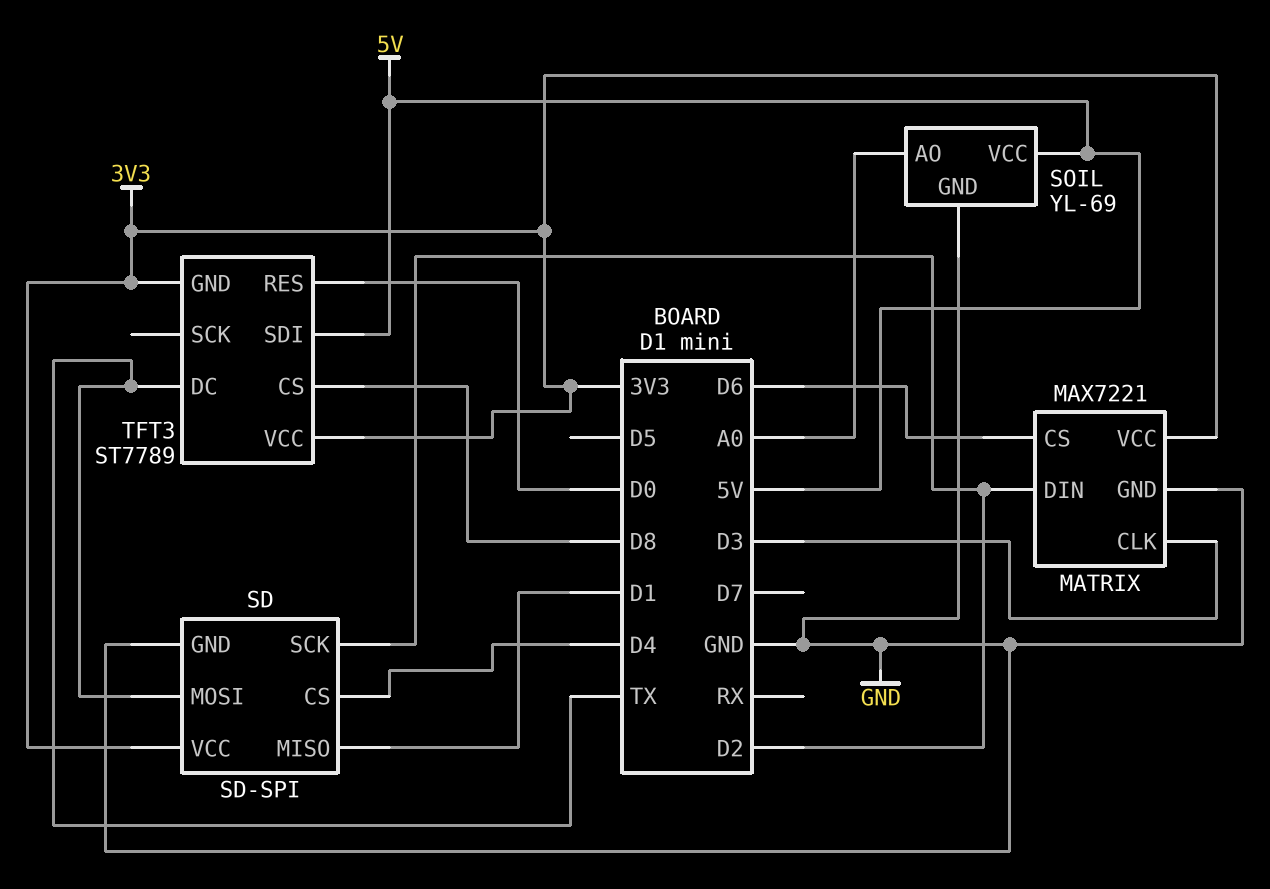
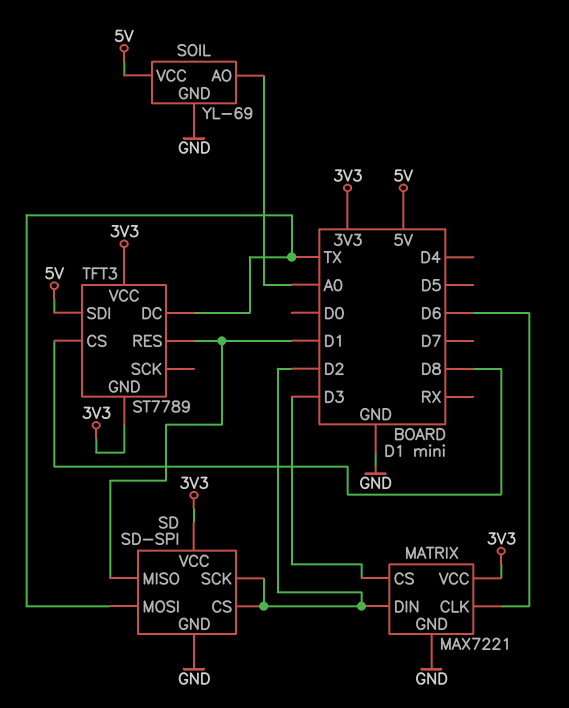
MATRIX pin CLK: D3 -> D6
MATRIX pin CS: D6 -> D3
SD pin CS: D4 -> D2
TFT3 pin RES: D0 -> D1

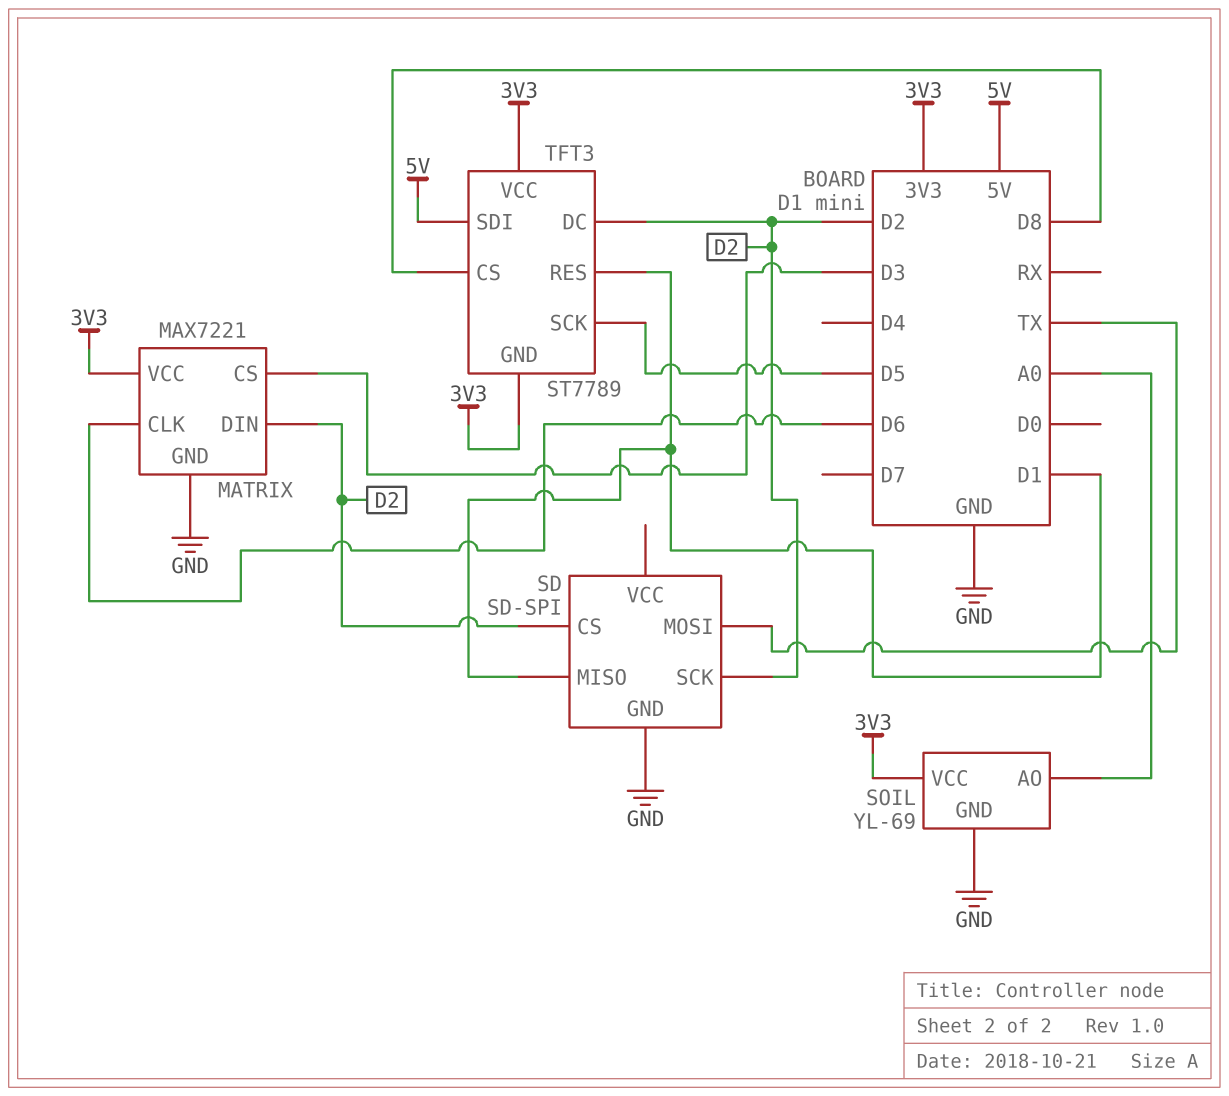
SD pin VCC: 3V3 -> none
SOIL pin VCC: 5V -> 3V3
TFT3 pin DC: TX -> D2
TFT3 pin SCK: none -> D5

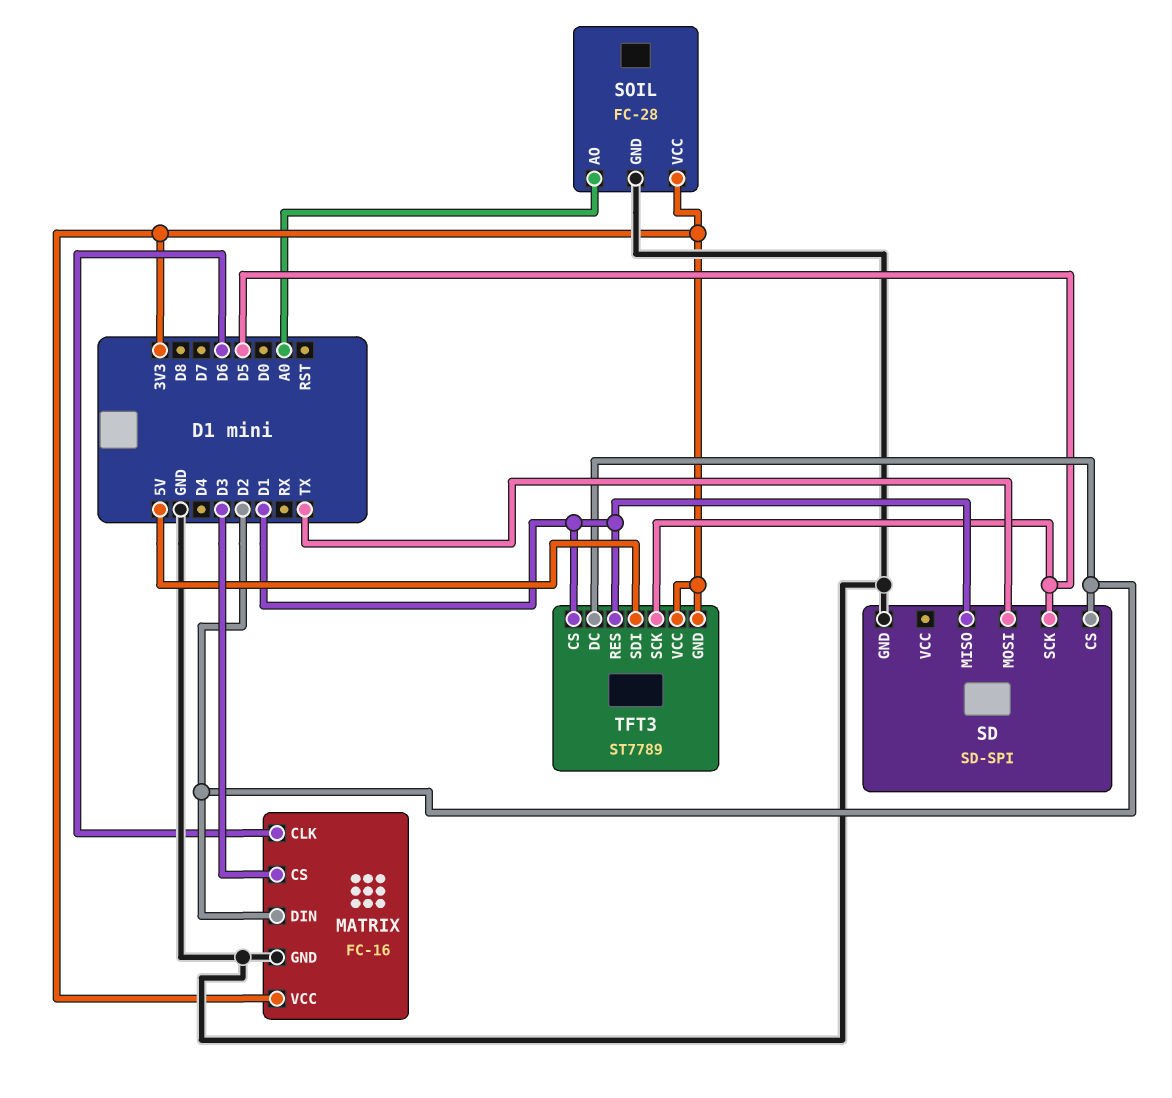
MATRIX: MAX7221 -> FC-16
SD pin SCK: D2 -> D5
SOIL: YL-69 -> FC-28
TFT3 pin CS: D8 -> D1

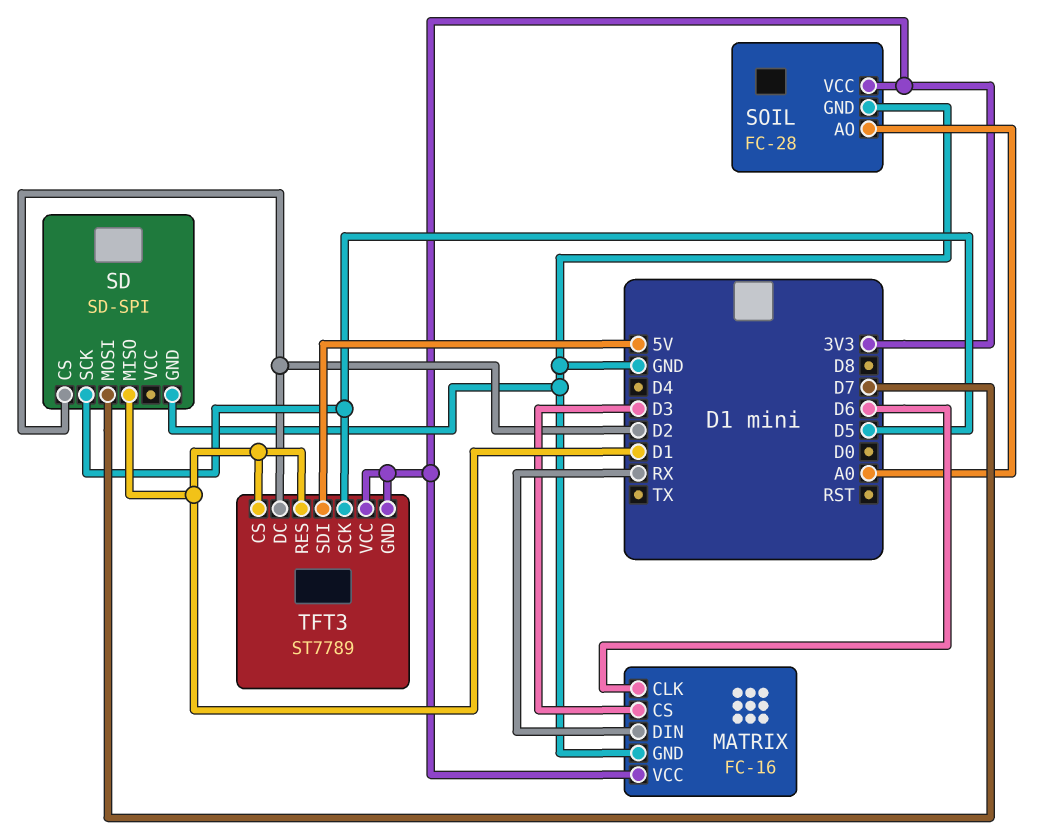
MATRIX pin DIN: D2 -> RX
SD pin MOSI: TX -> D7

